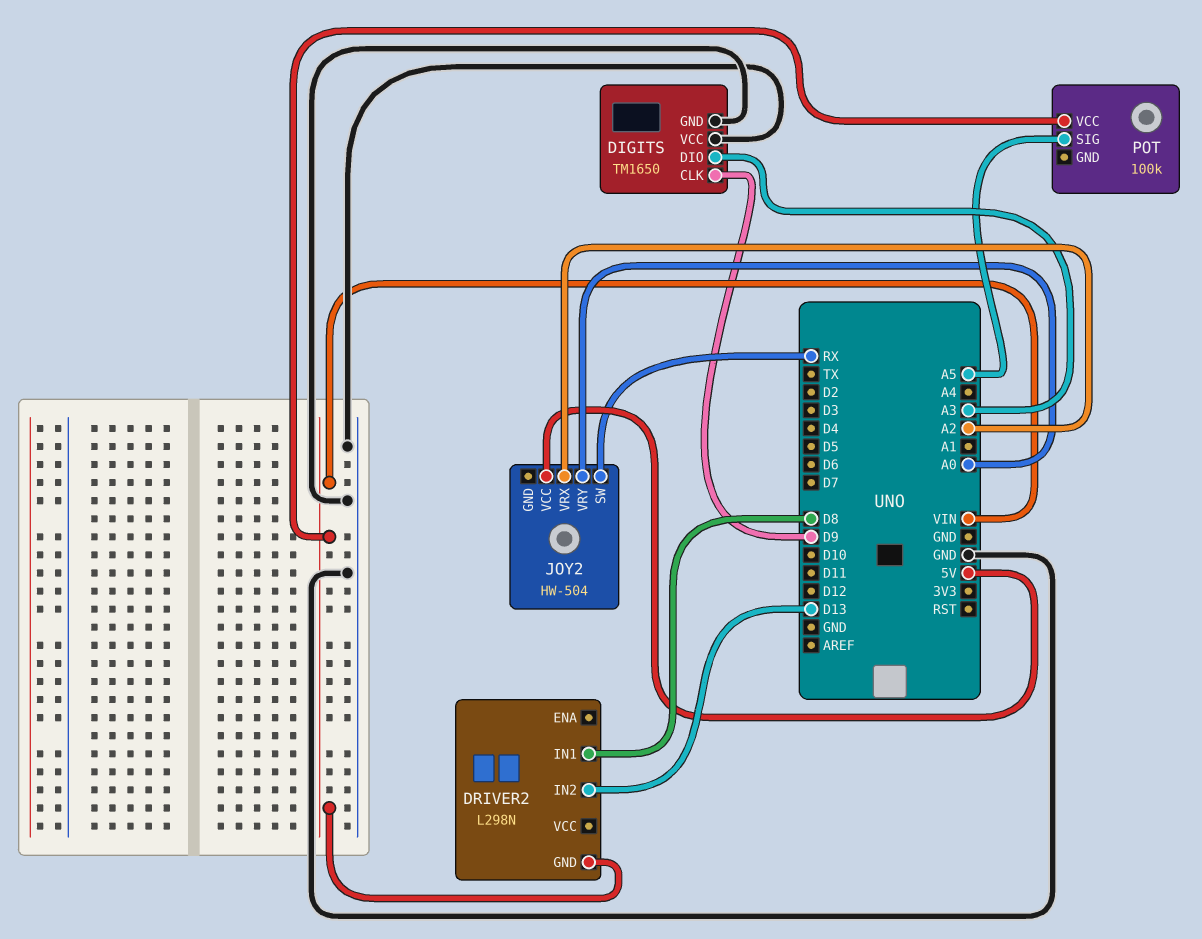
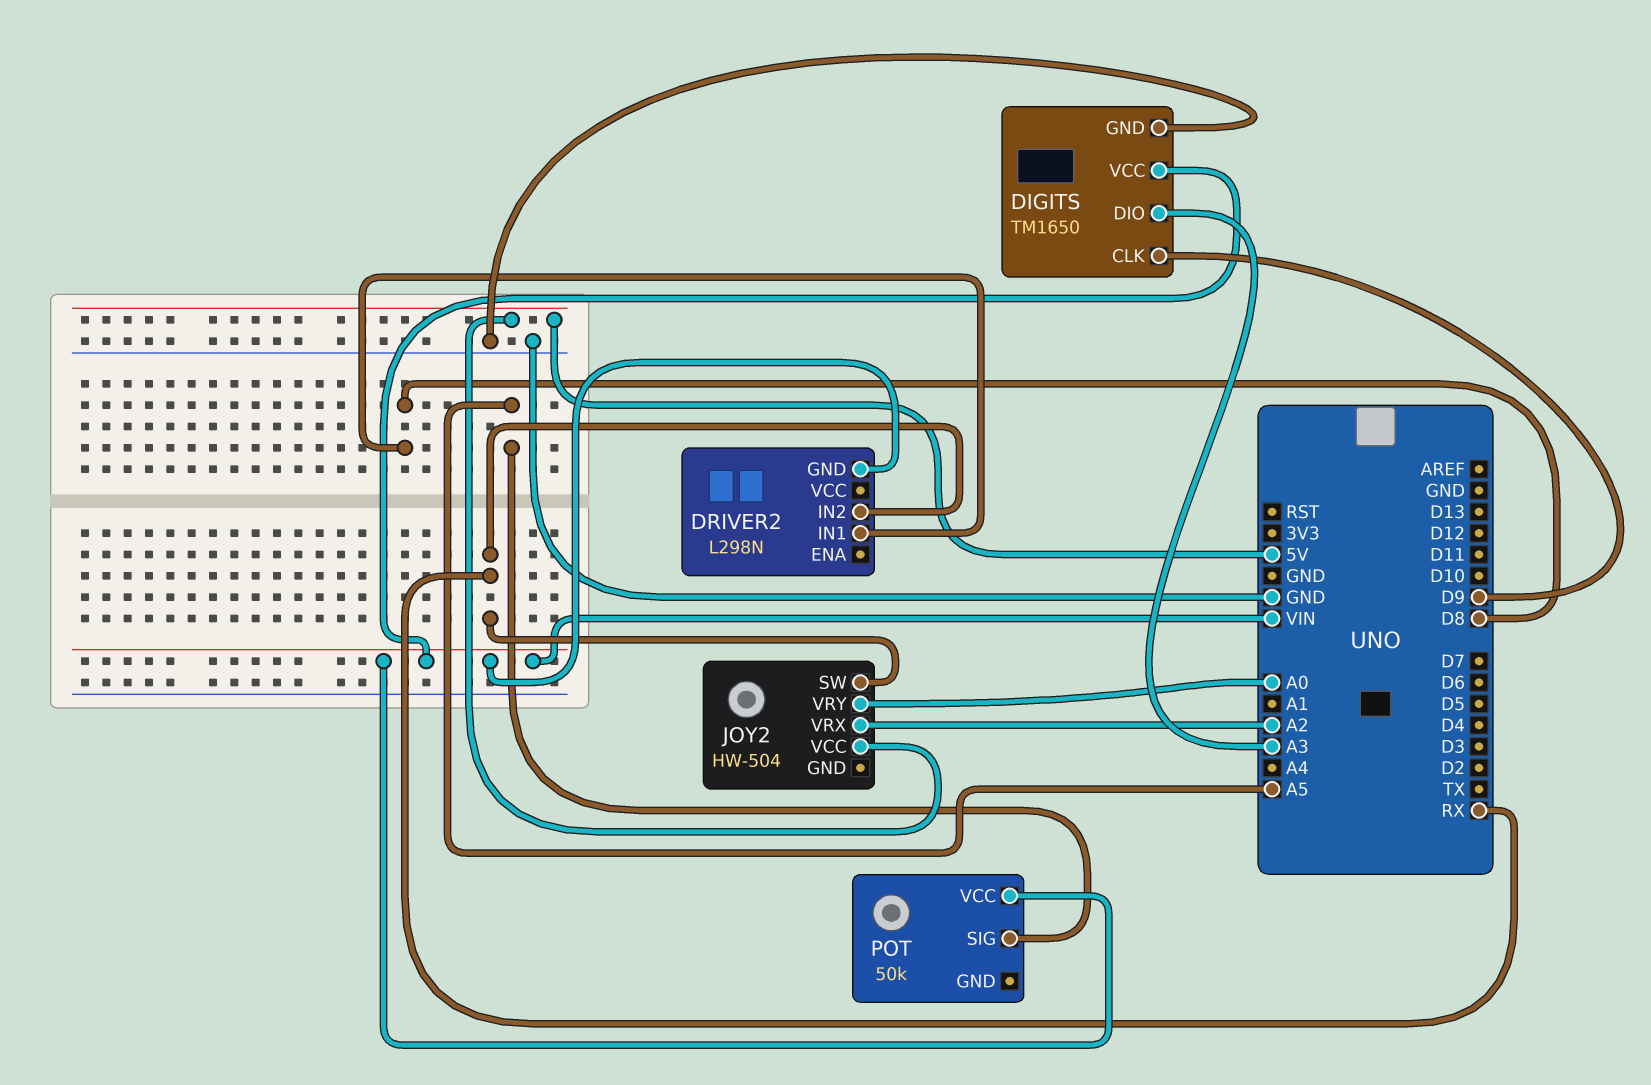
DIGITS pin VCC: GND -> VIN
DRIVER2 pin IN2: D13 -> RX
POT: 100k -> 50k

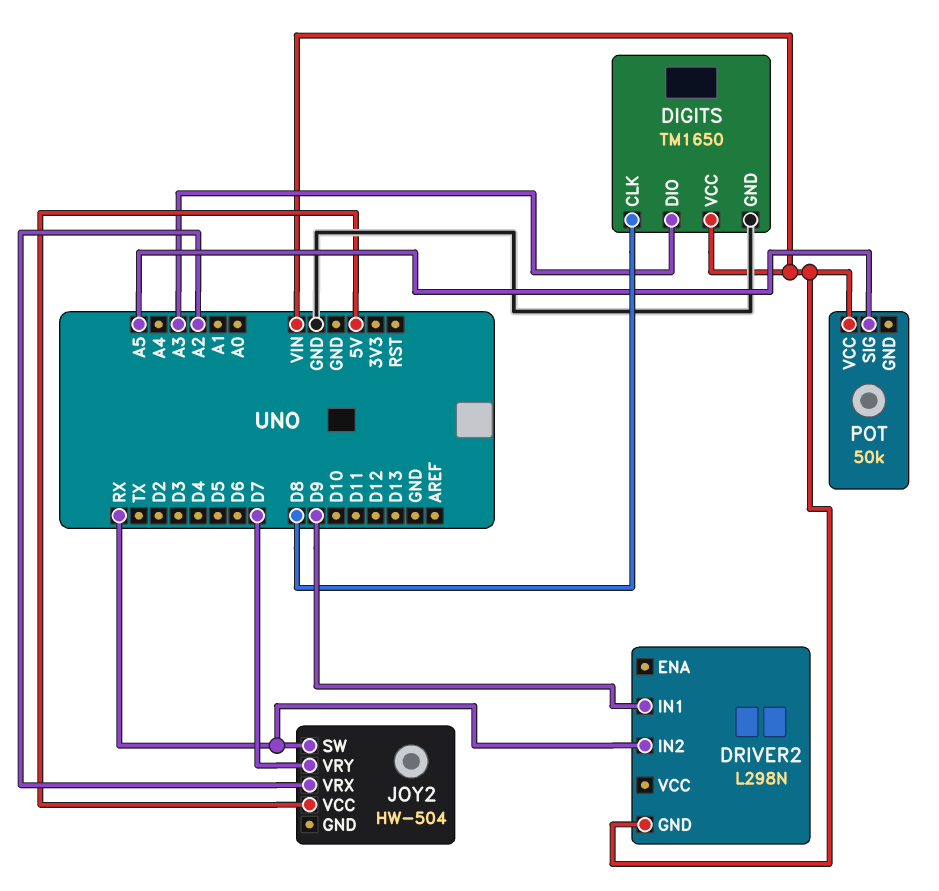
DIGITS pin CLK: D9 -> D8
DRIVER2 pin IN1: D8 -> D9
JOY2 pin VRY: A0 -> D7

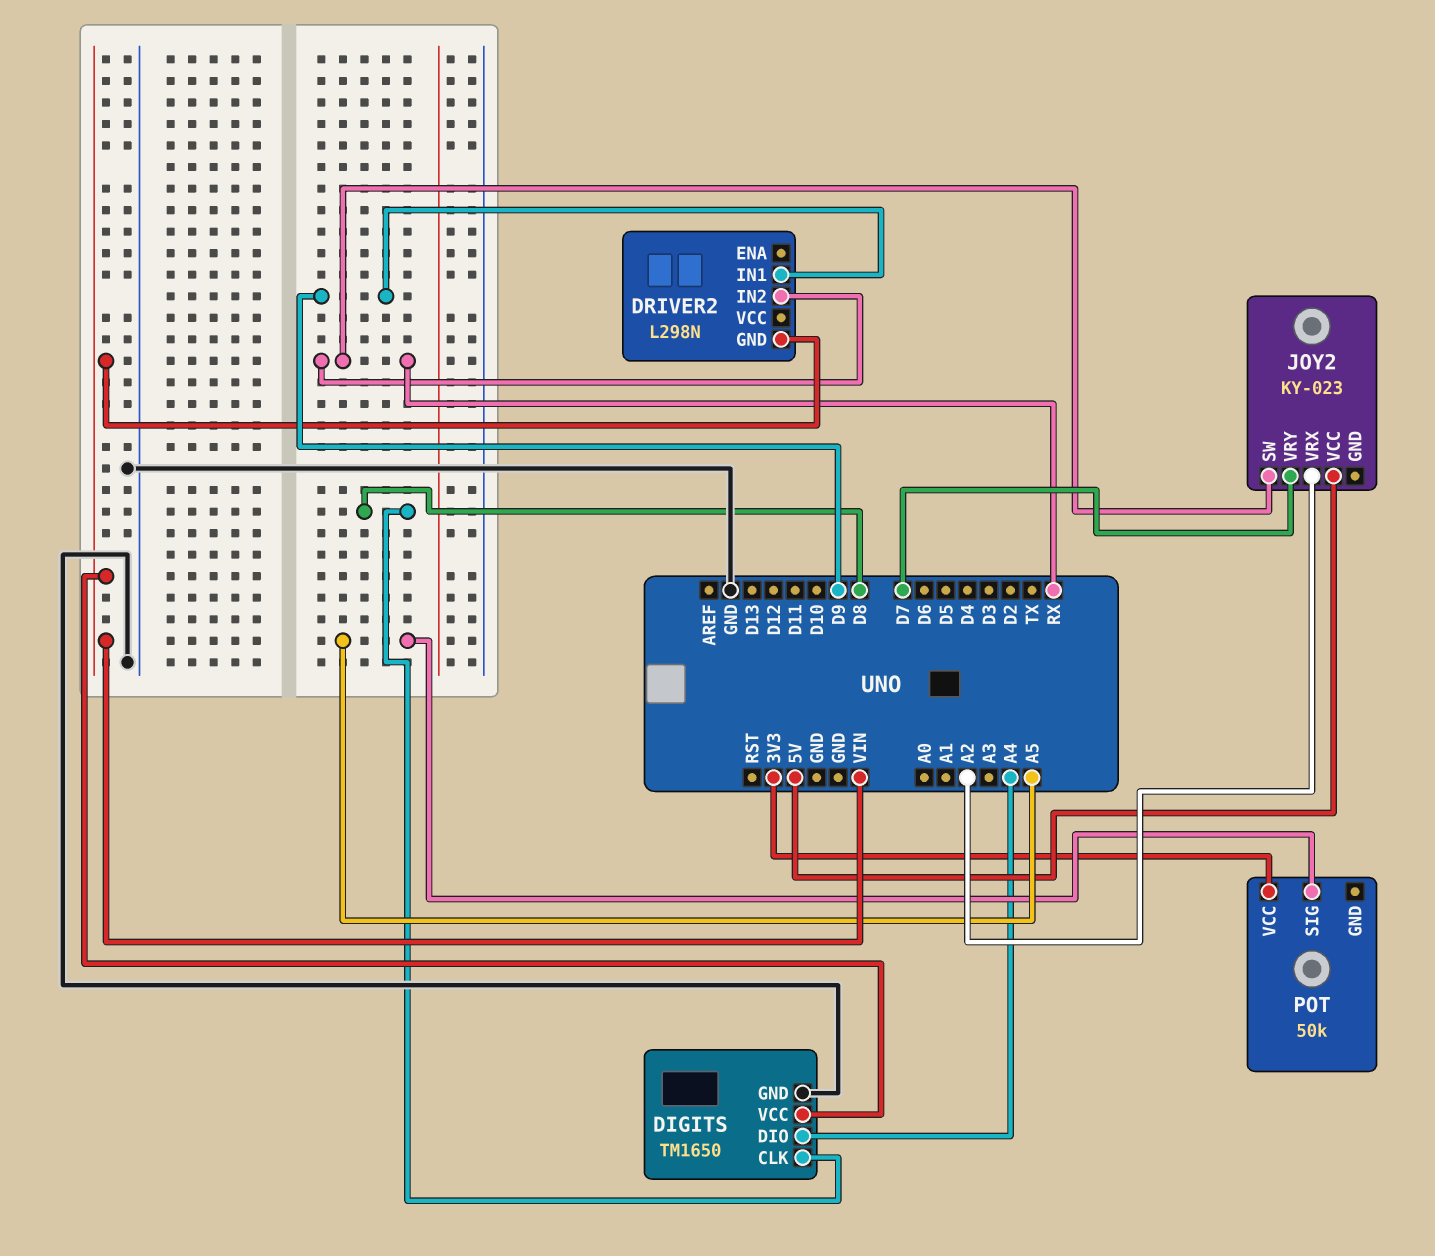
DIGITS pin DIO: A3 -> A4
JOY2: HW-504 -> KY-023
POT pin VCC: VIN -> 3V3

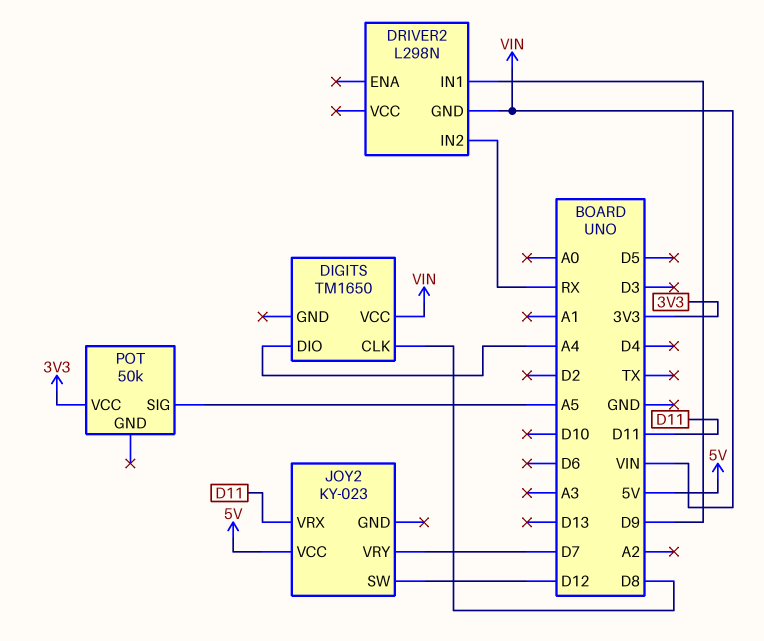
DIGITS pin GND: GND -> none
JOY2 pin SW: RX -> D12
JOY2 pin VRX: A2 -> D11

